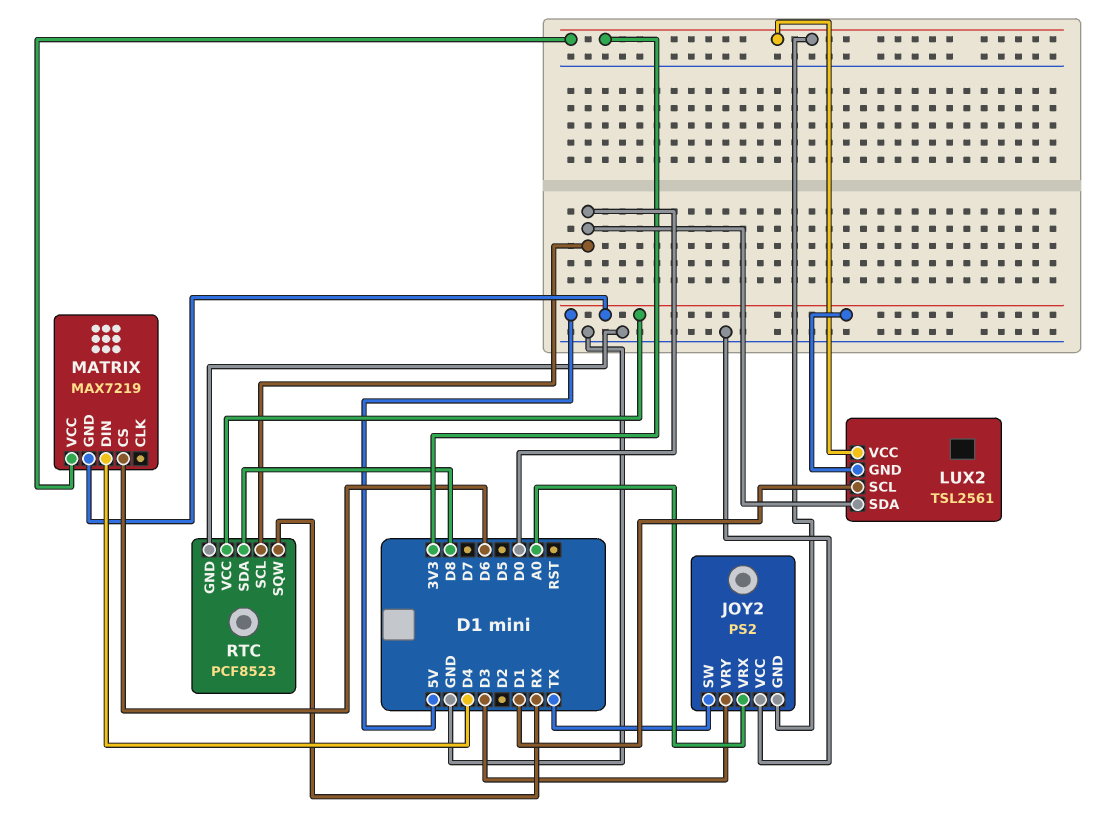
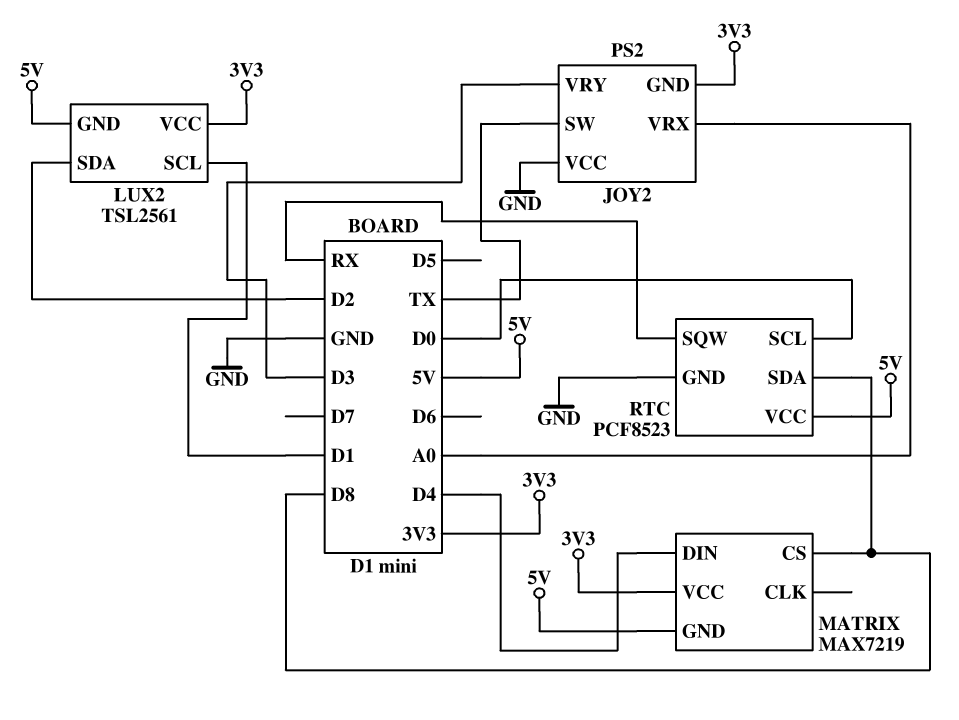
LUX2 pin SDA: D0 -> D2
MATRIX pin CS: D6 -> D8

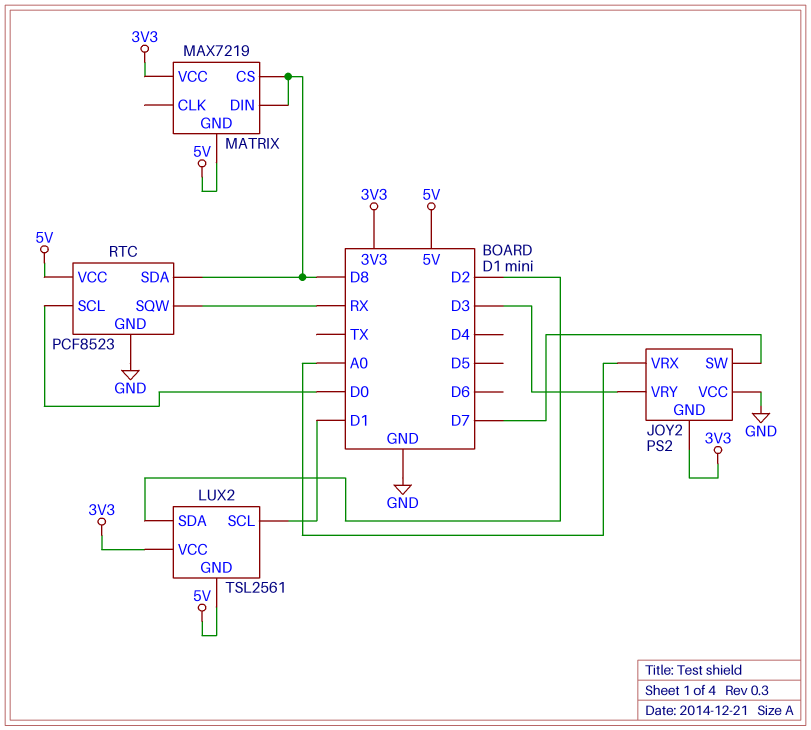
JOY2 pin SW: TX -> D7
MATRIX pin DIN: D4 -> D8

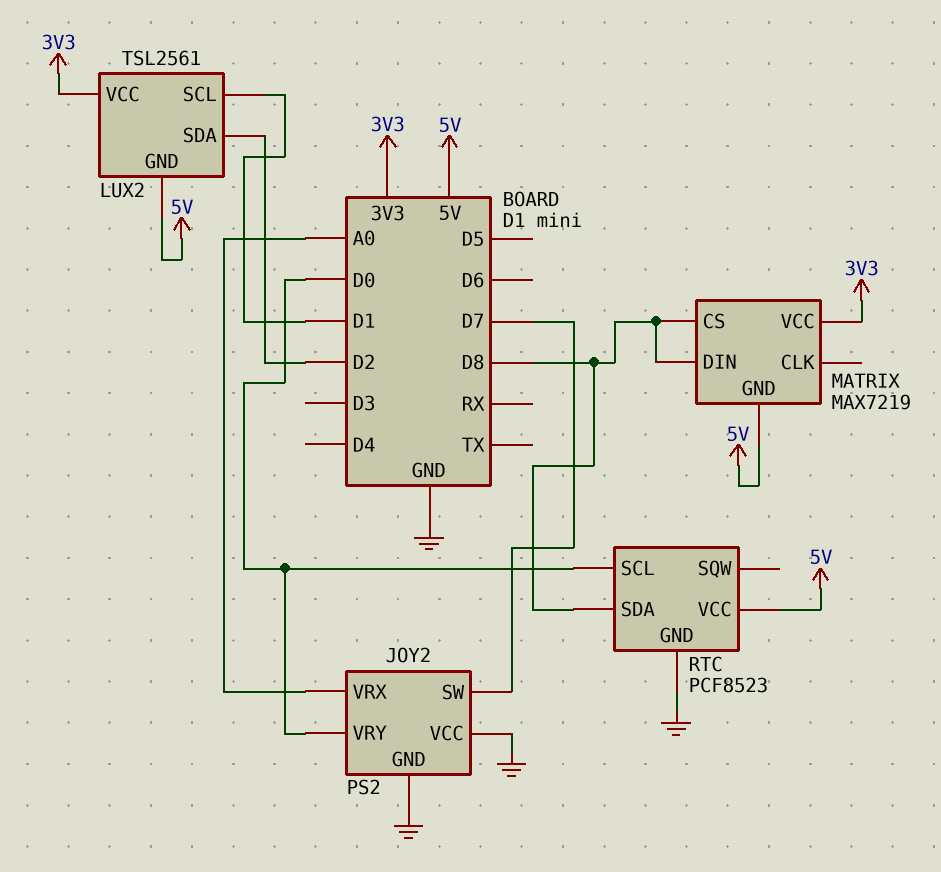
JOY2 pin GND: 3V3 -> GND
JOY2 pin VRY: D3 -> D0
RTC pin SQW: RX -> none

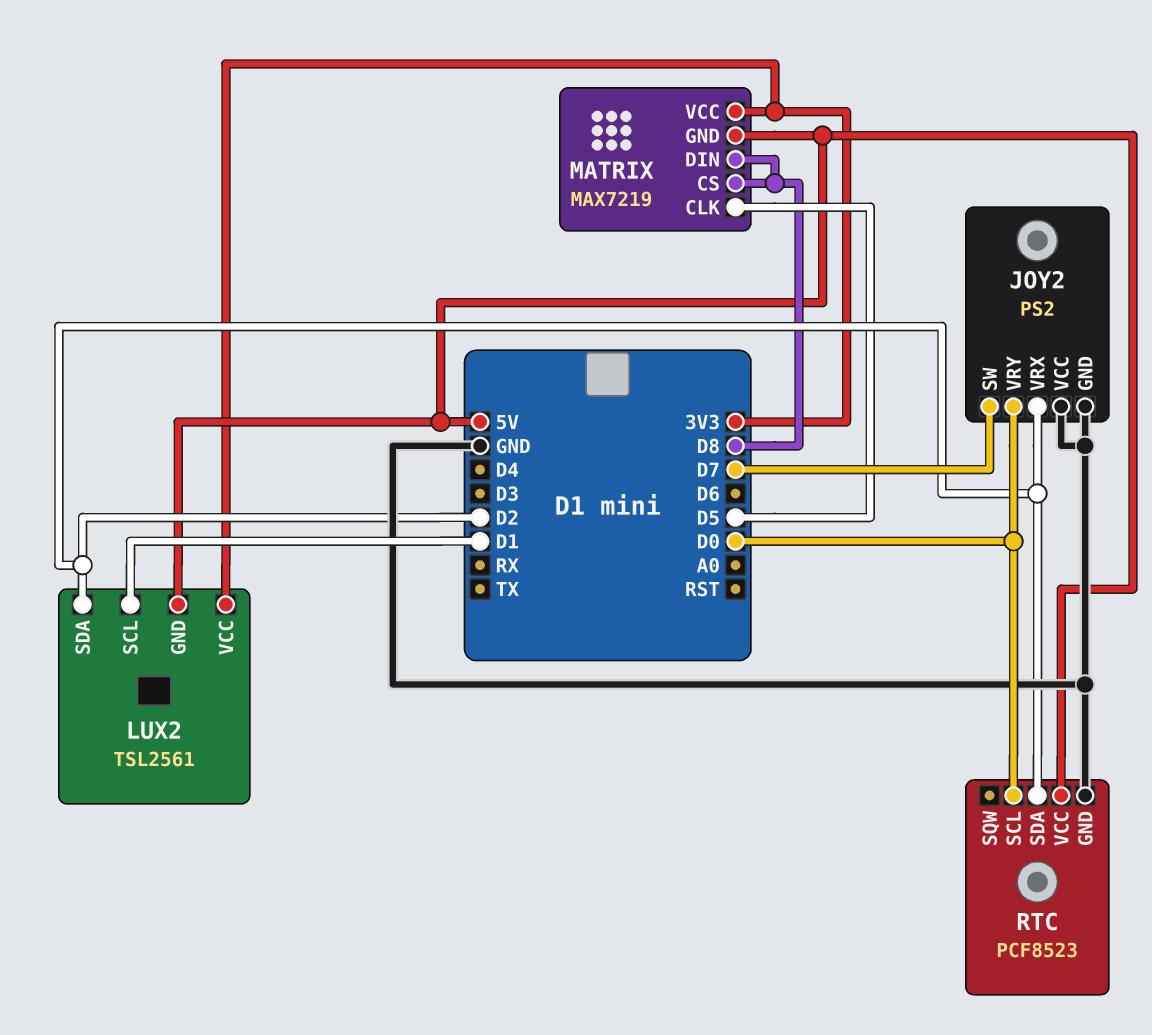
JOY2 pin VRX: A0 -> D2
MATRIX pin CLK: none -> D5
RTC pin SDA: D8 -> D2

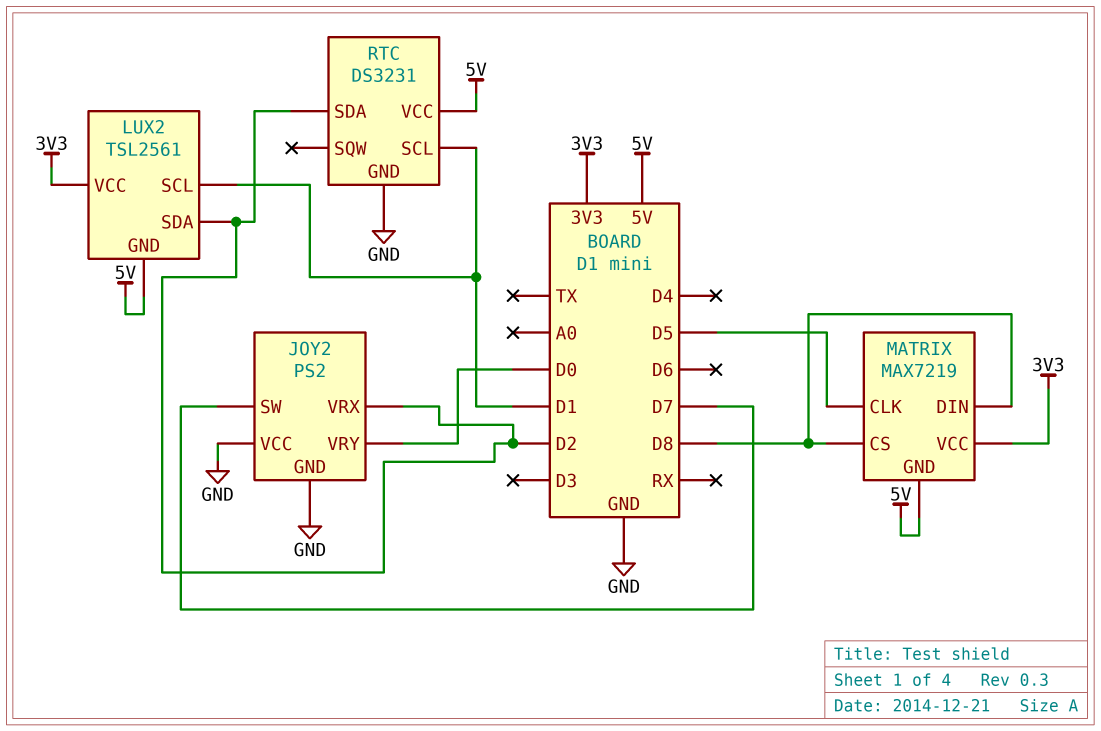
RTC: PCF8523 -> DS3231
RTC pin SCL: D0 -> D1

